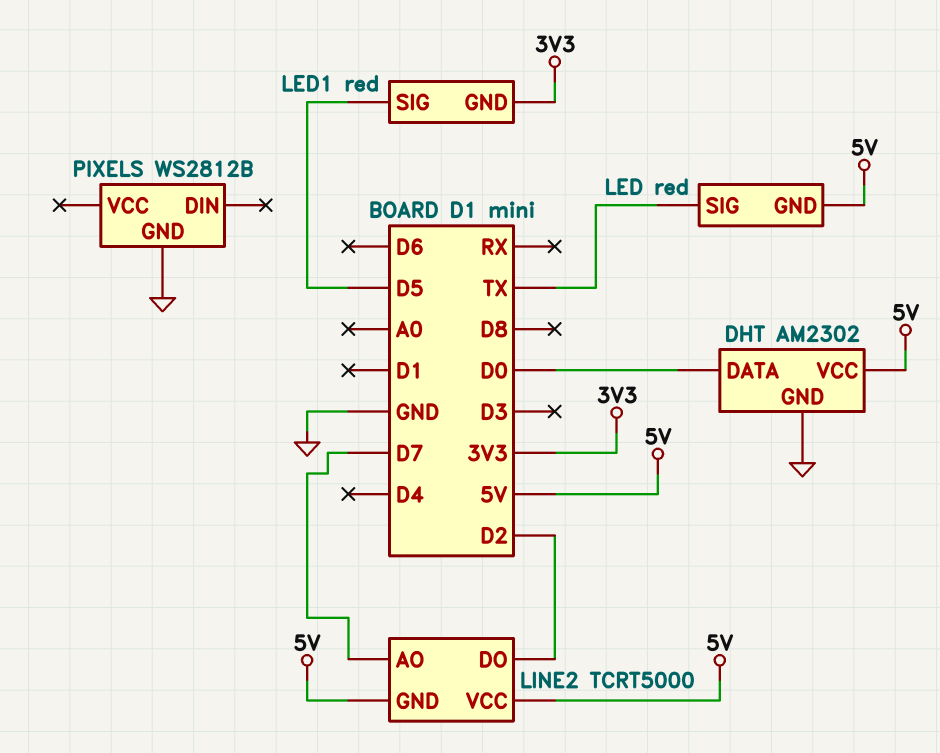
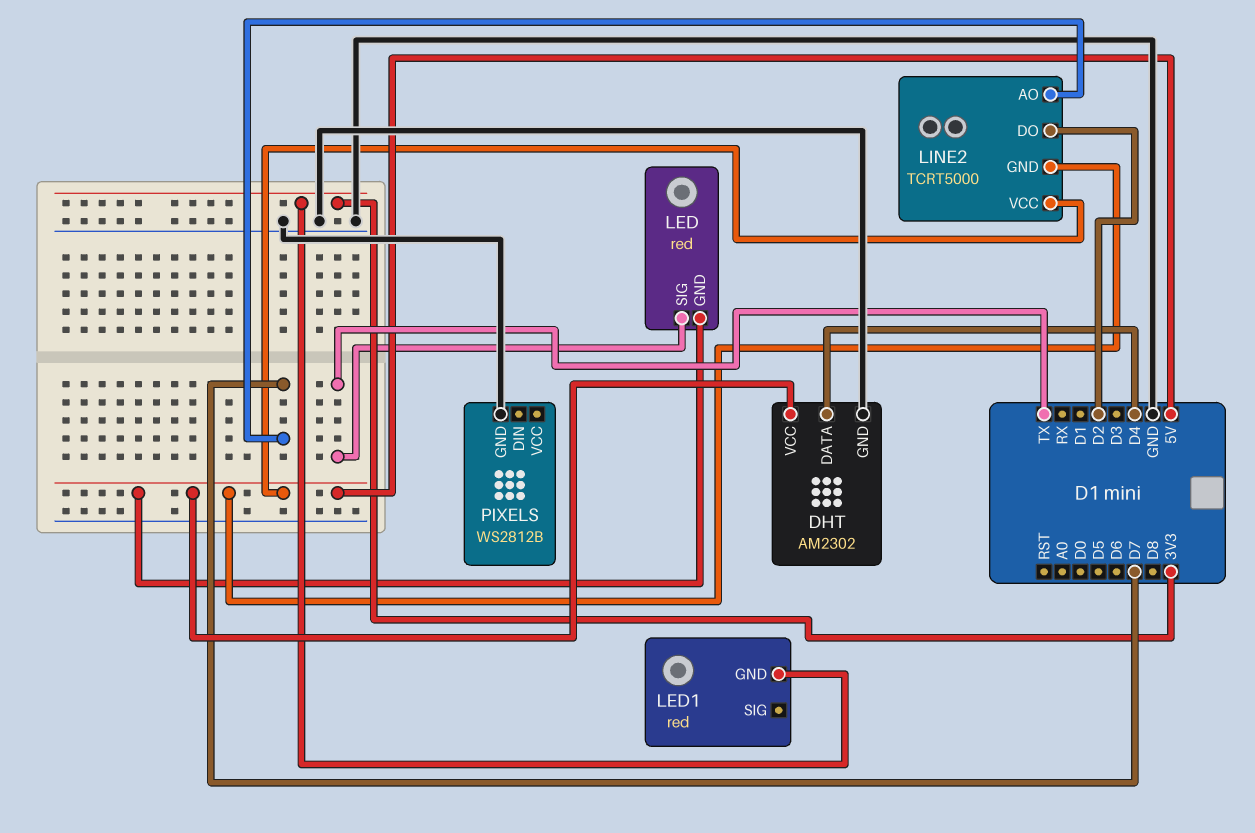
DHT pin DATA: D0 -> D4
LED1 pin SIG: D5 -> none

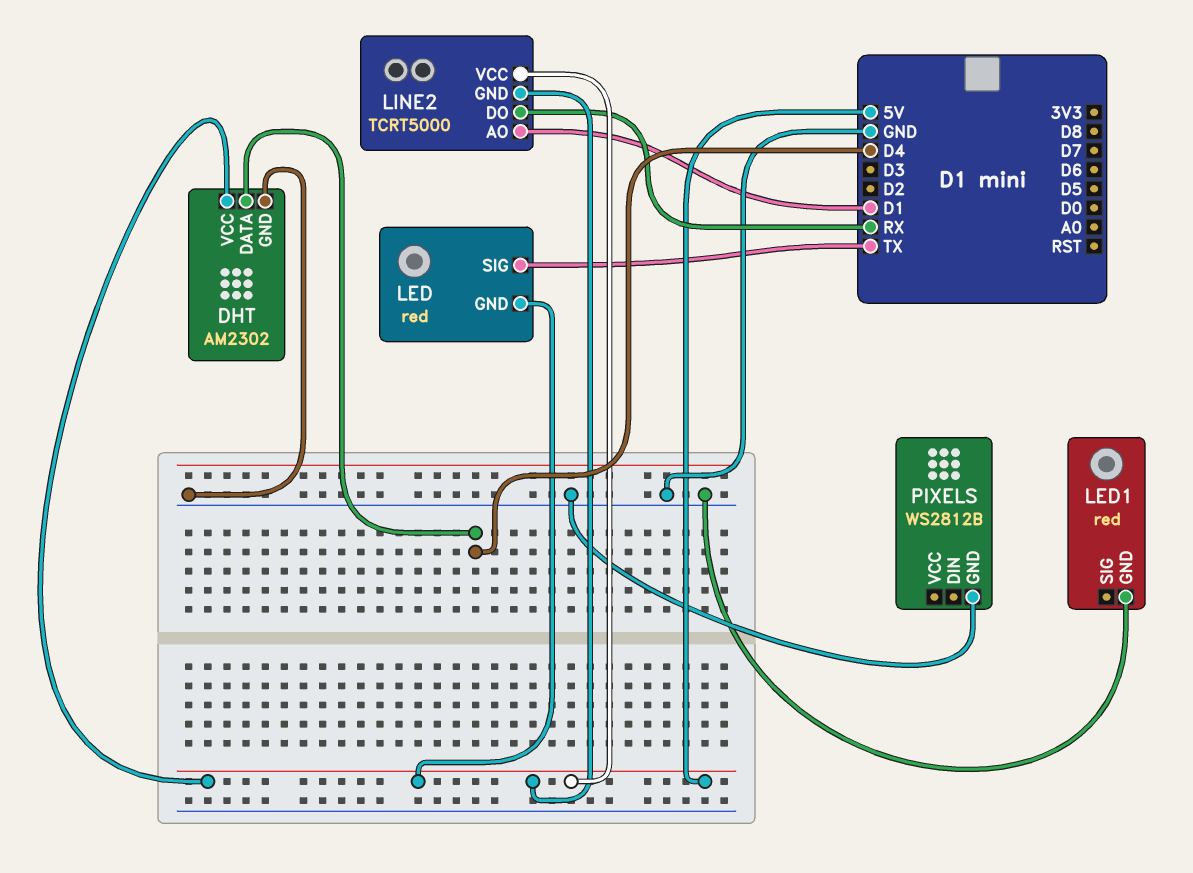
LED1 pin GND: 3V3 -> GND
LINE2 pin AO: D7 -> D1
LINE2 pin DO: D2 -> RX

